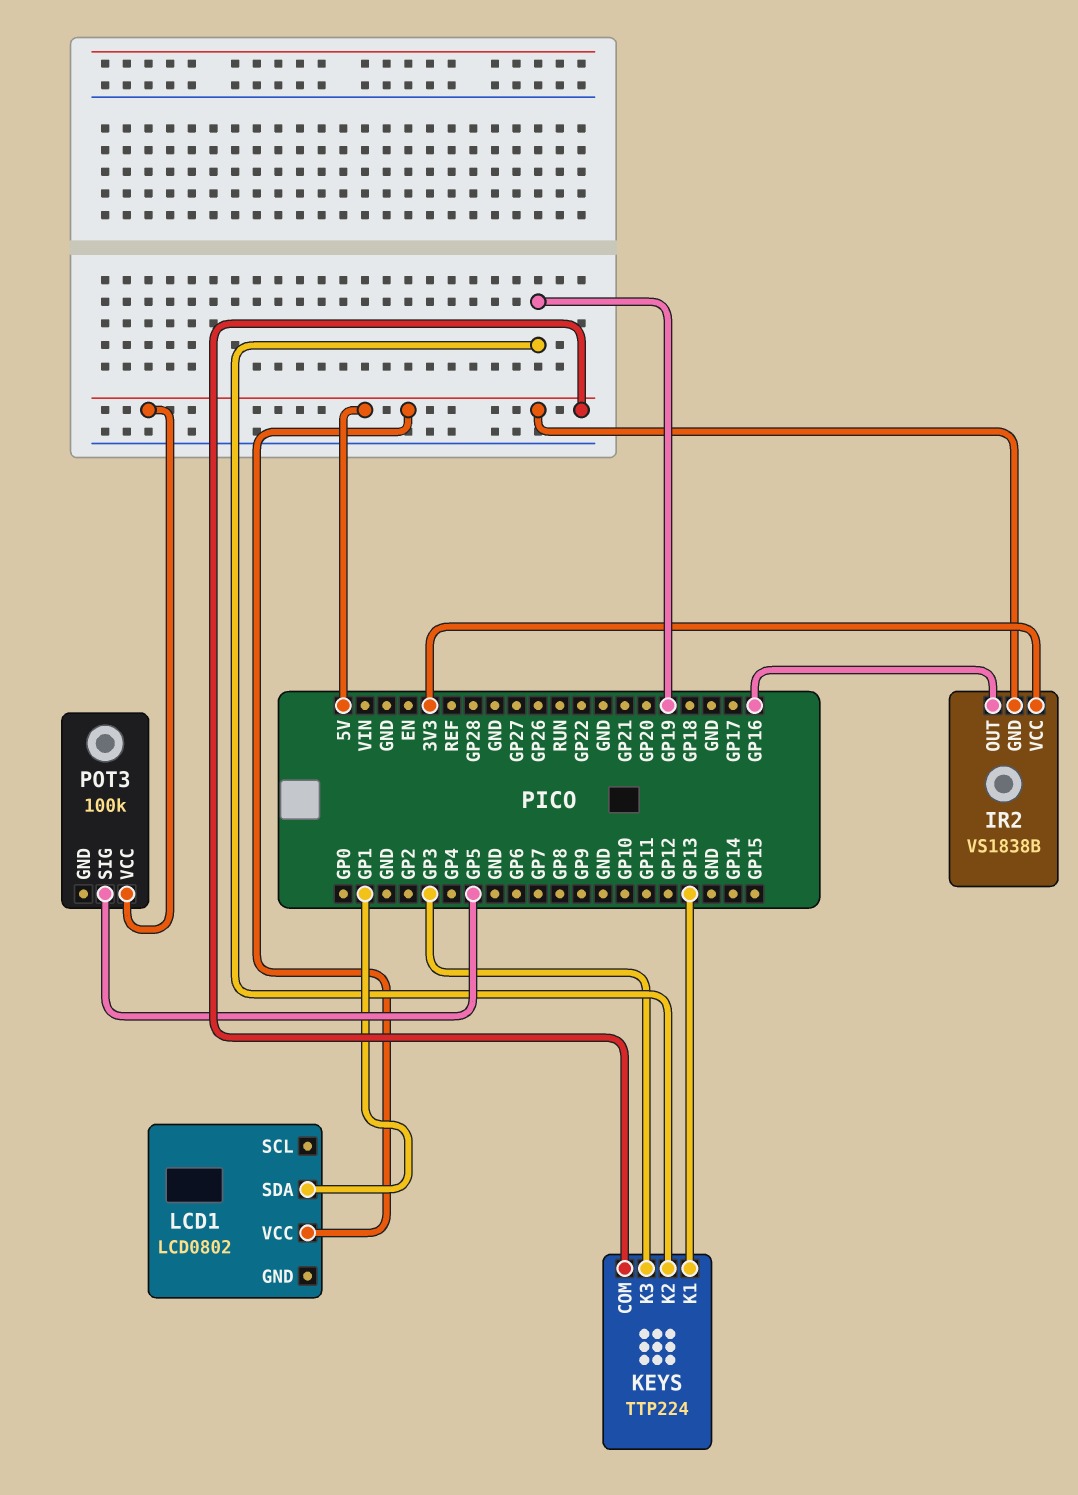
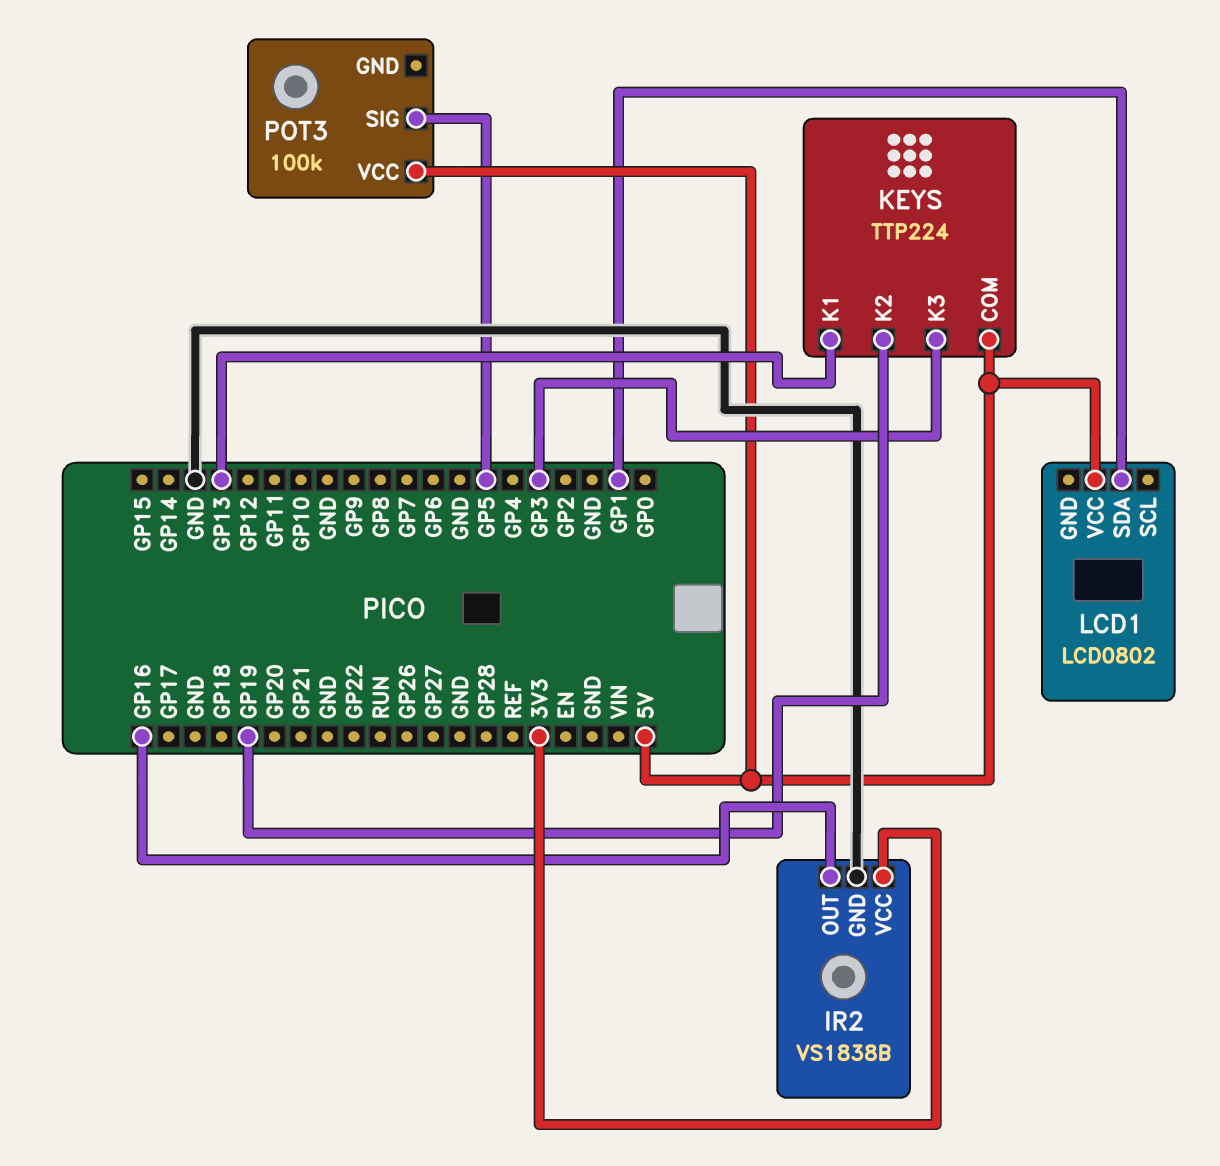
IR2 pin GND: 5V -> GND

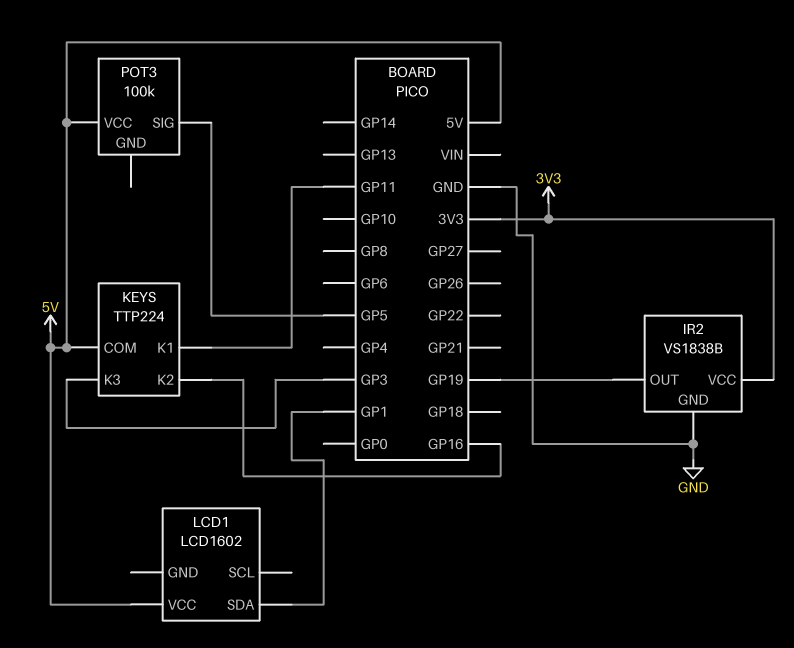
IR2 pin OUT: GP16 -> GP19
KEYS pin K1: GP13 -> GP11
KEYS pin K2: GP19 -> GP16
LCD1: LCD0802 -> LCD1602

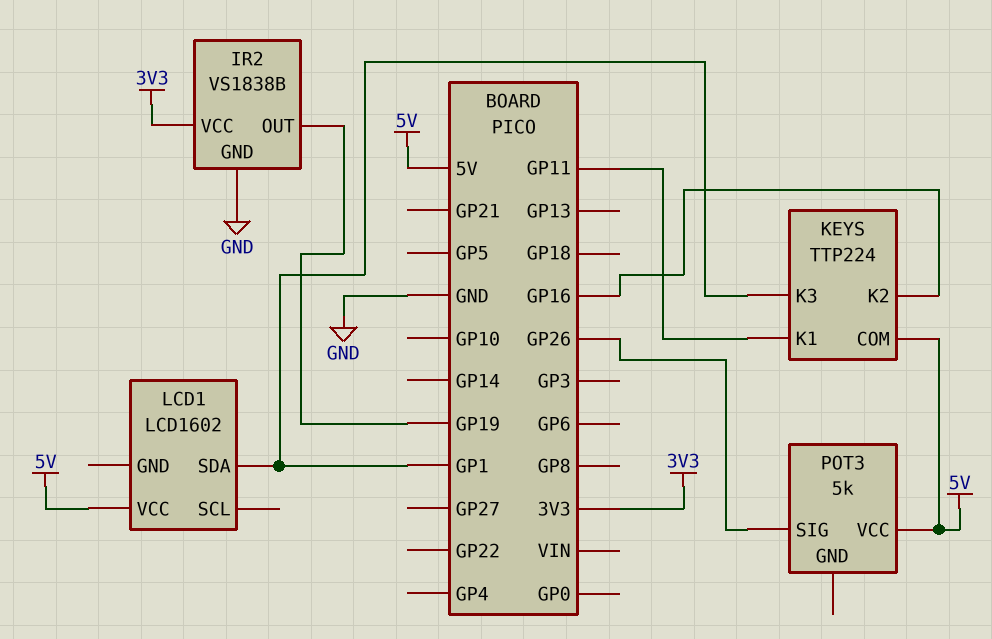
KEYS pin K3: GP3 -> GP1
POT3: 100k -> 5k
POT3 pin SIG: GP5 -> GP26

